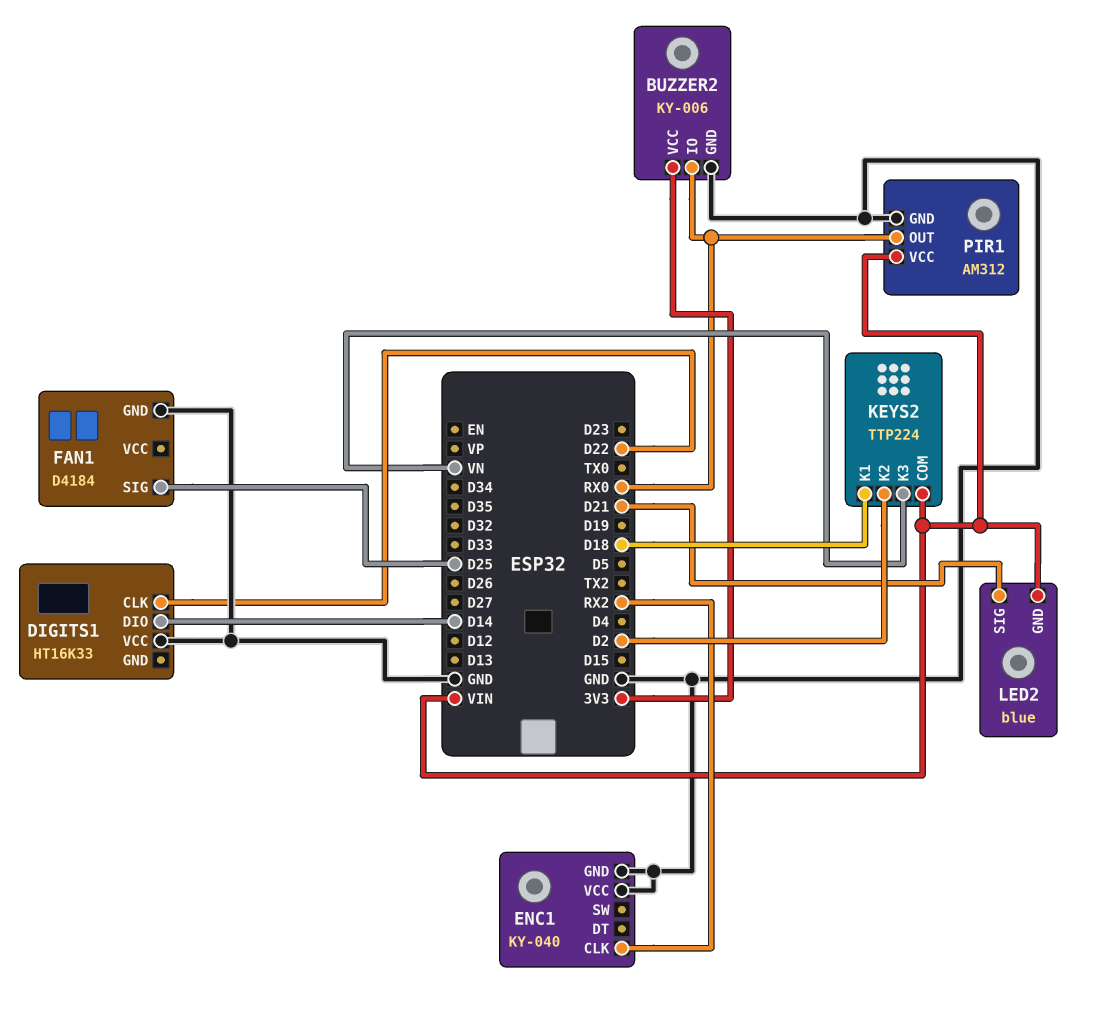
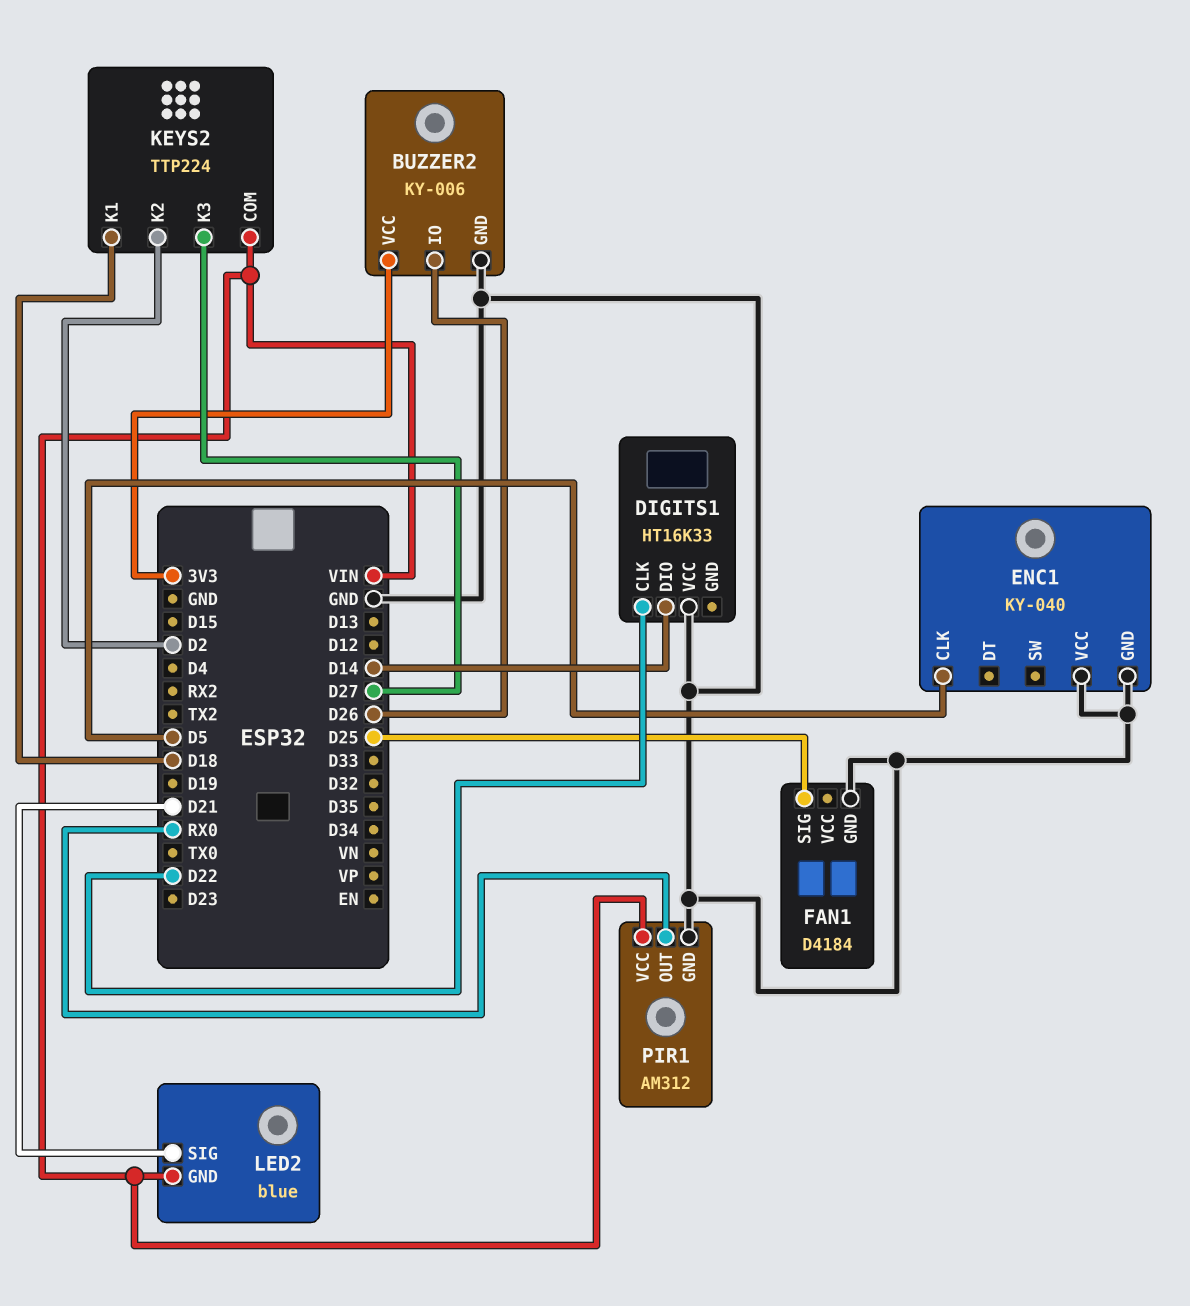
BUZZER2 pin IO: RX0 -> D26
ENC1 pin CLK: RX2 -> D5
KEYS2 pin K3: VN -> D27

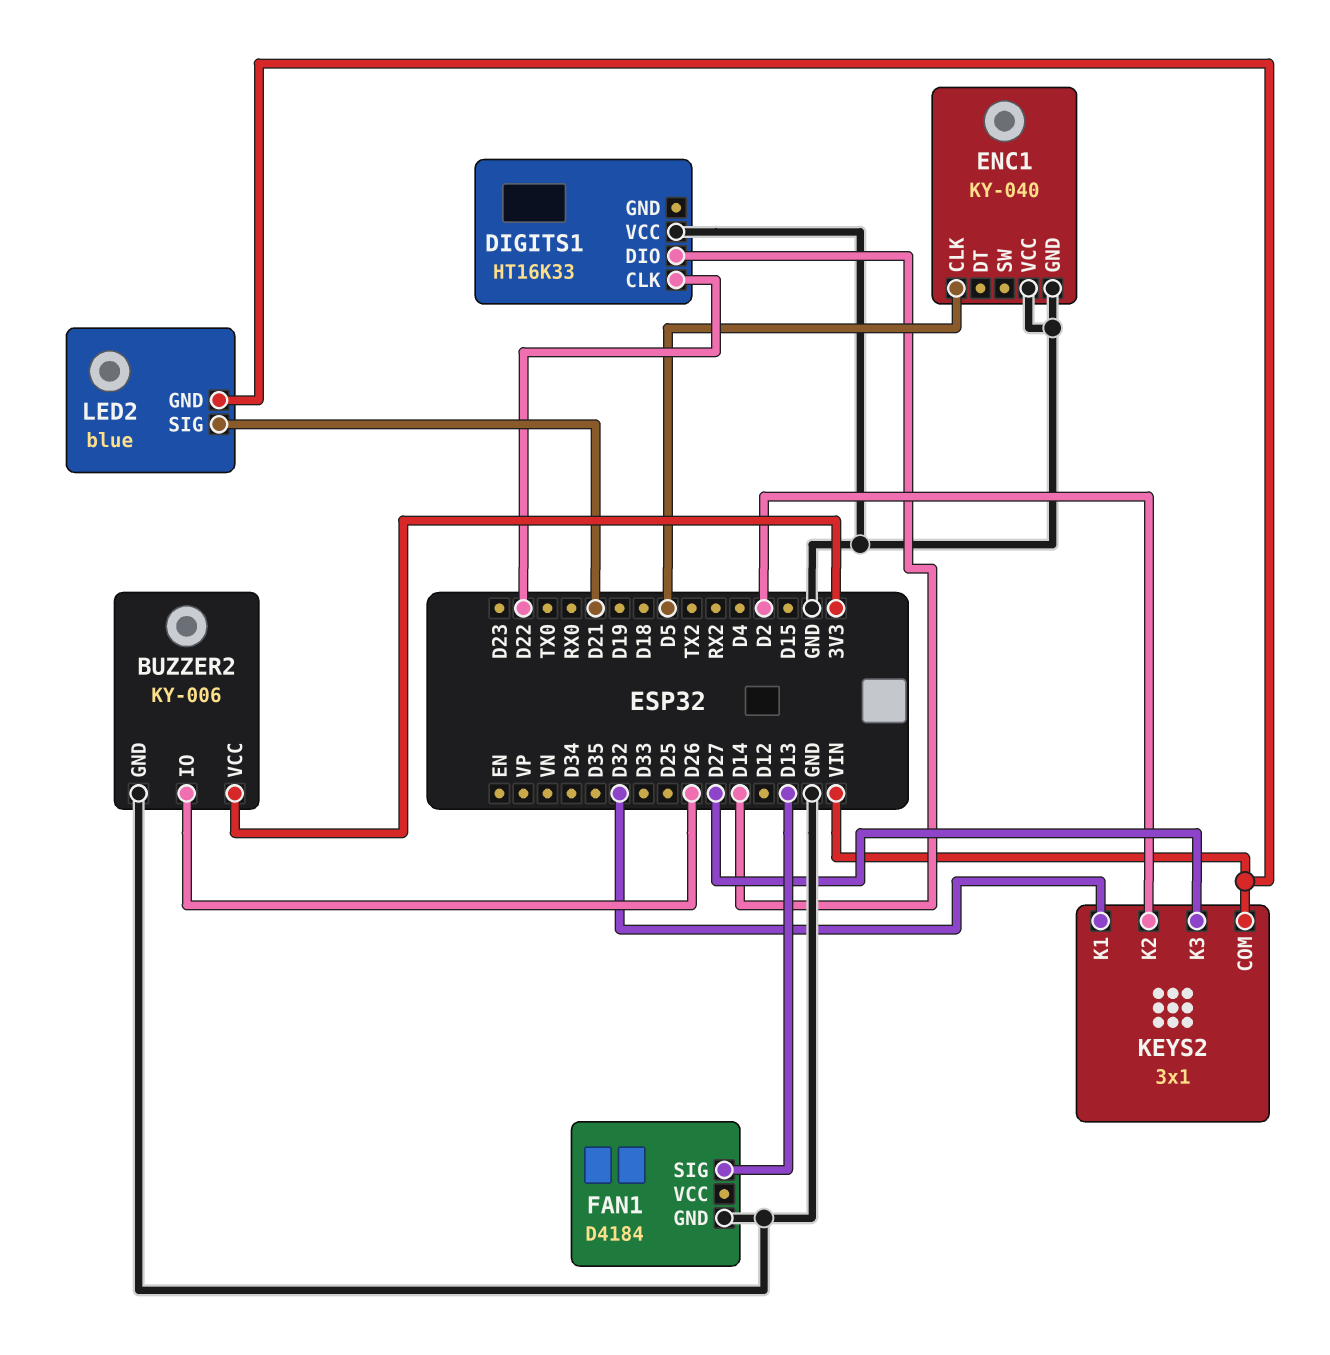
FAN1 pin SIG: D25 -> D13
KEYS2: TTP224 -> 3x1
KEYS2 pin K1: D18 -> D32
PIR1: AM312 -> none
PIR1 pin GND: GND -> none
PIR1 pin OUT: RX0 -> none
PIR1 pin VCC: VIN -> none

